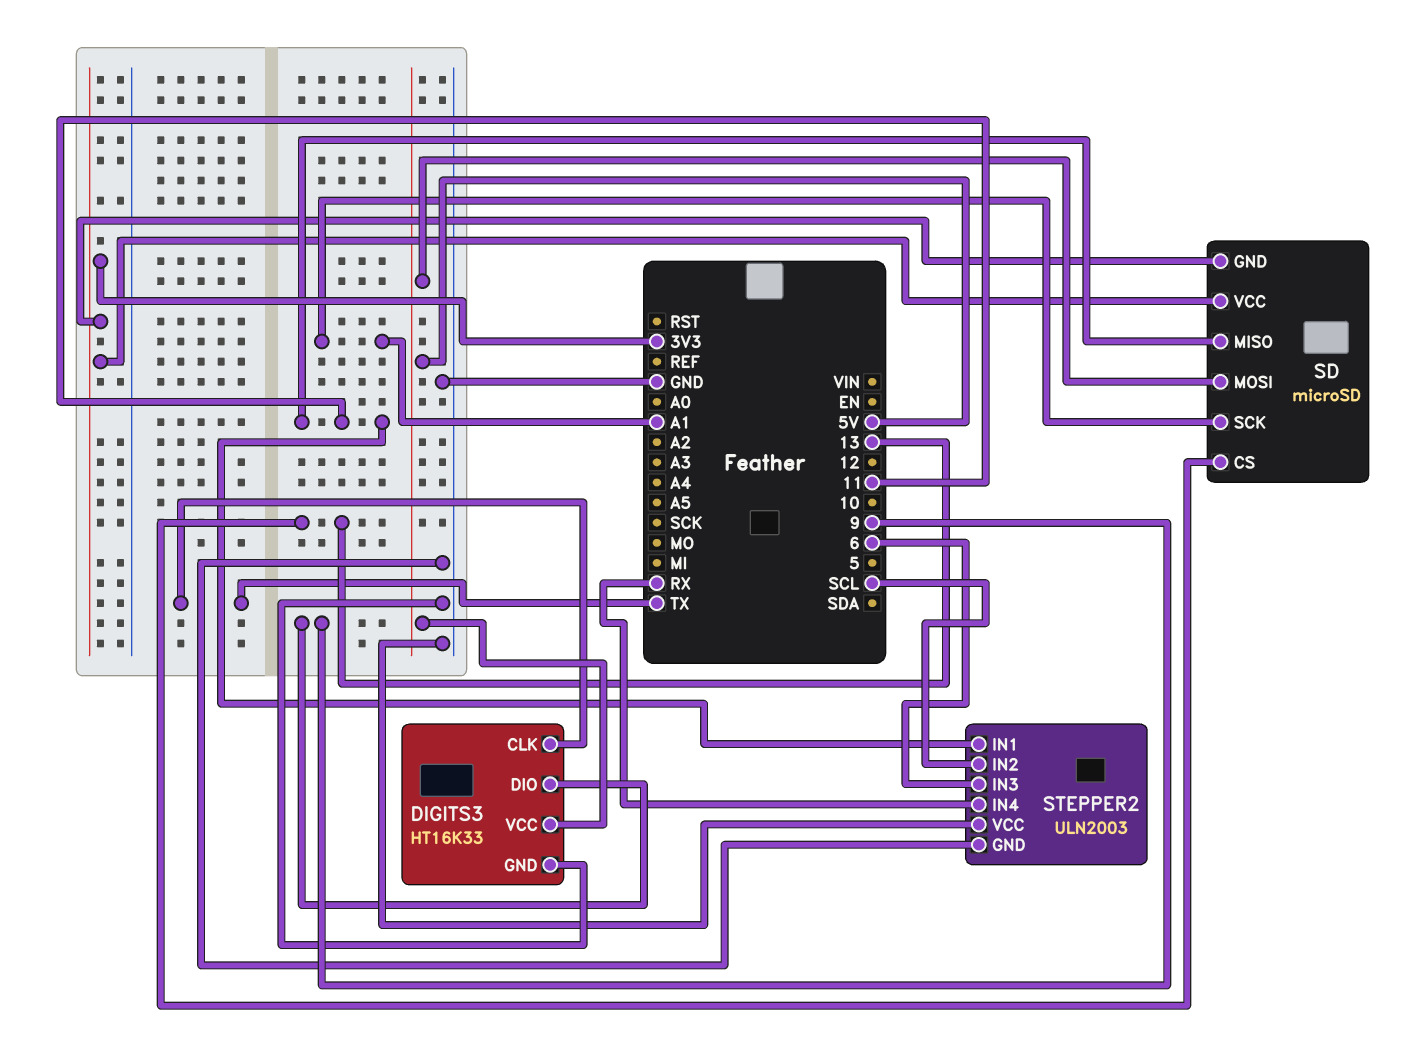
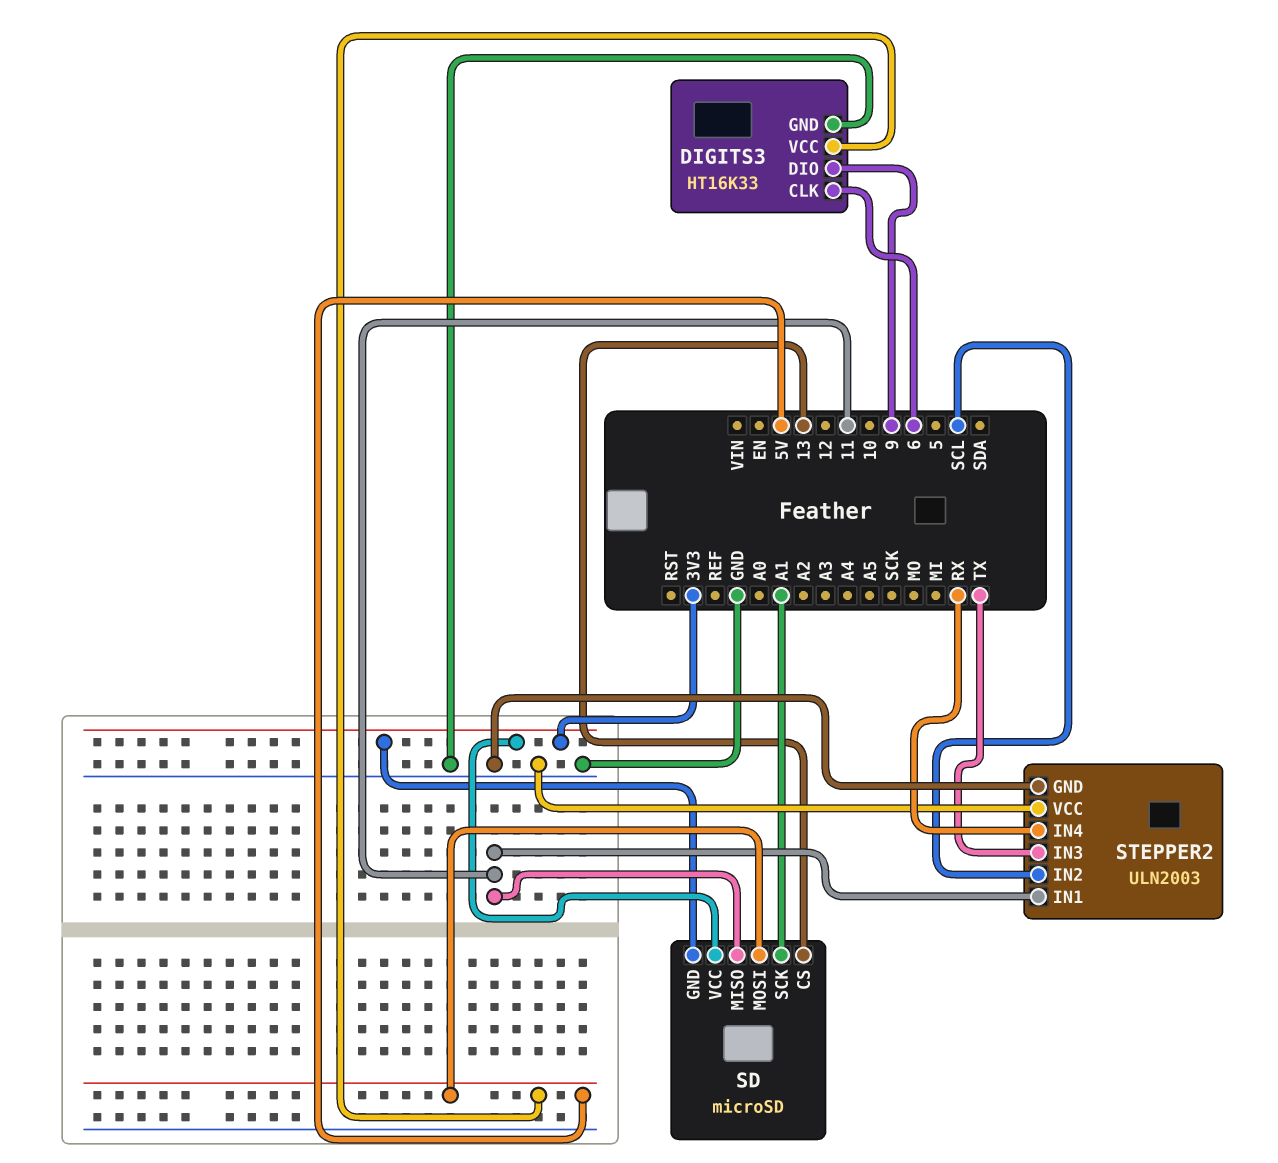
DIGITS3 pin CLK: TX -> 6
STEPPER2 pin IN3: 6 -> TX

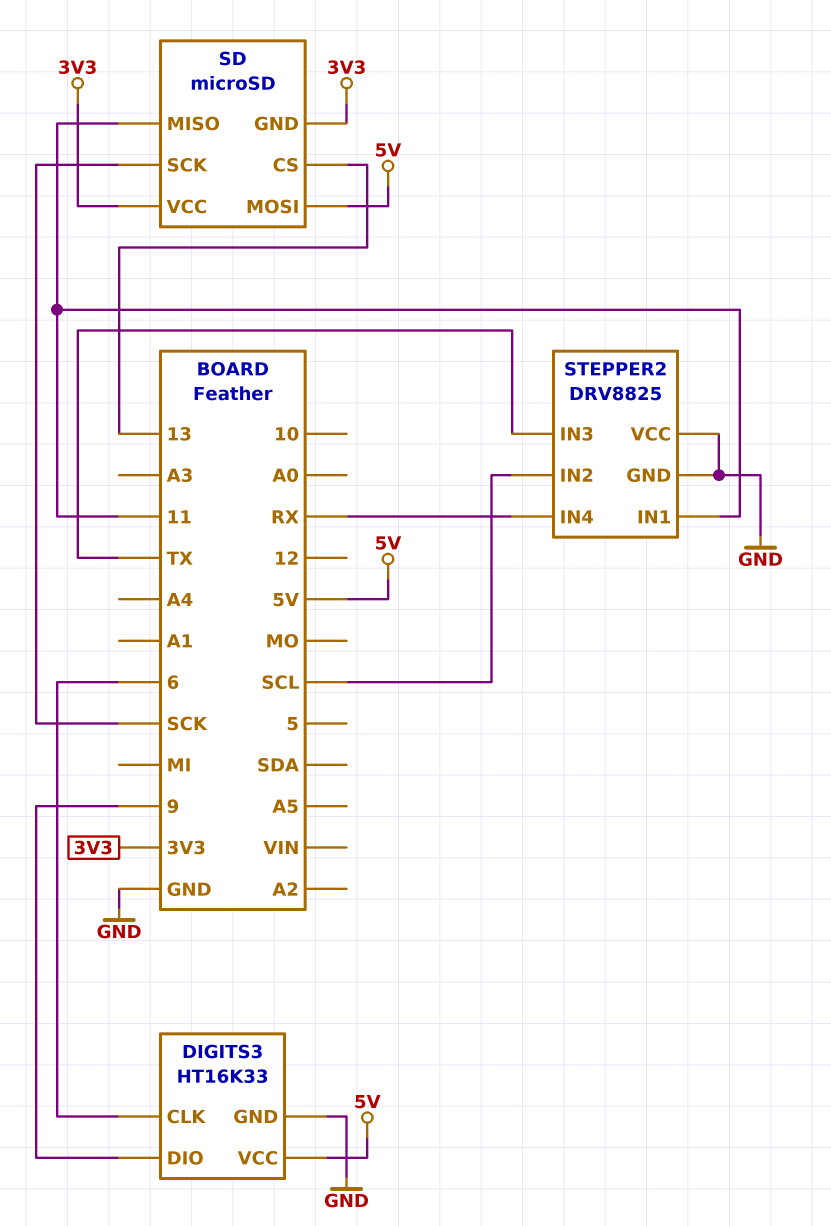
SD pin SCK: A1 -> SCK
STEPPER2: ULN2003 -> DRV8825

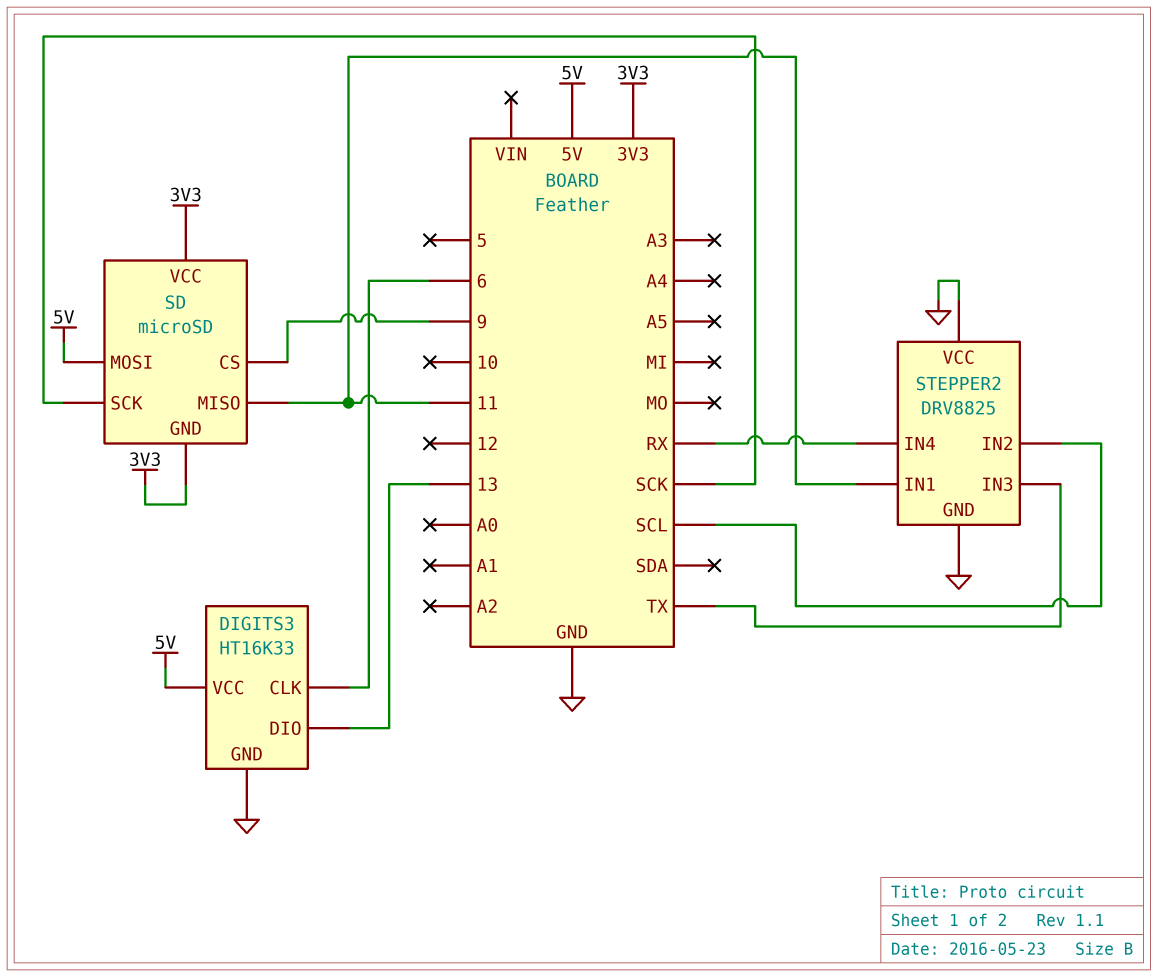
DIGITS3 pin DIO: 9 -> 13
SD pin CS: 13 -> 9

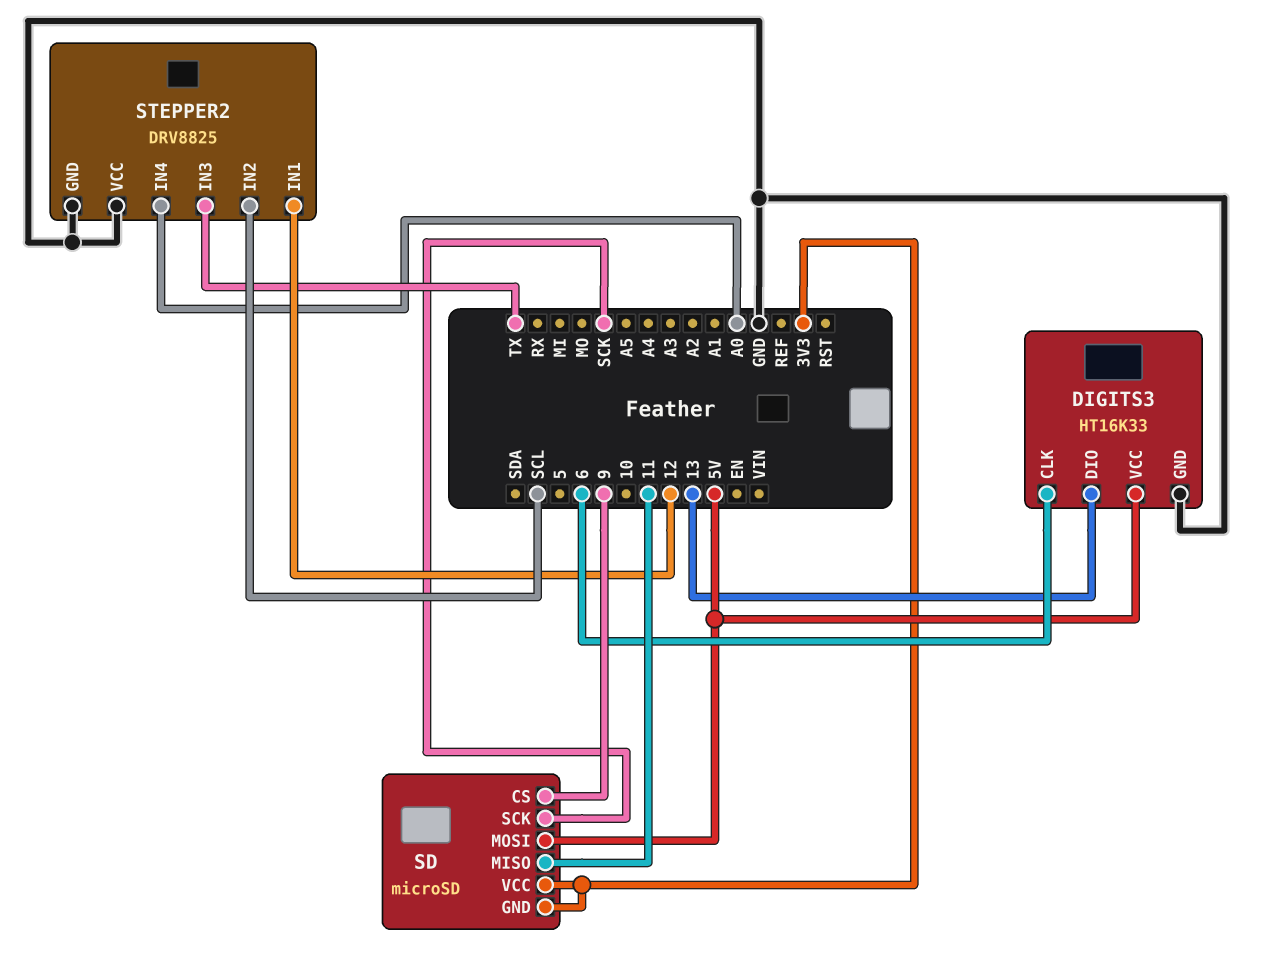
STEPPER2 pin IN1: 11 -> 12
STEPPER2 pin IN4: RX -> A0

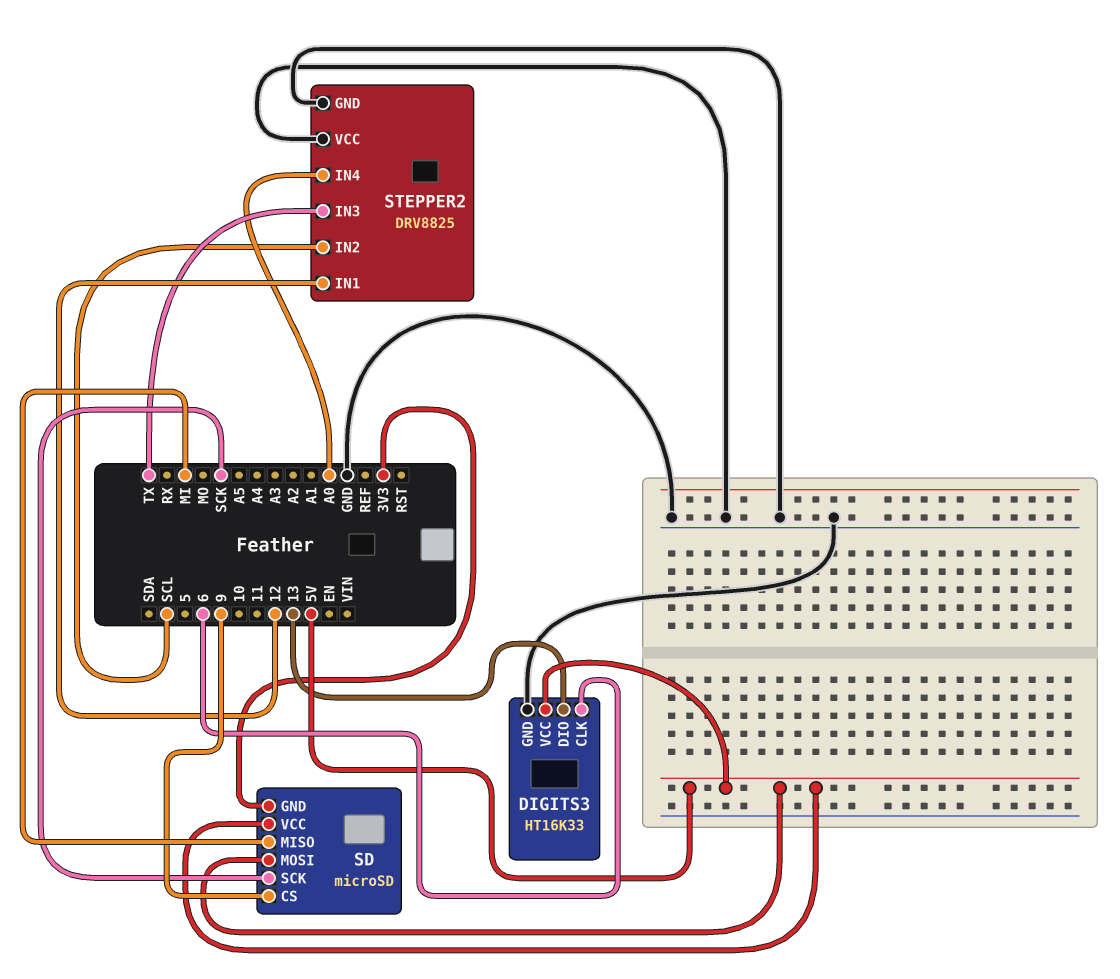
SD pin MISO: 11 -> MI
SD pin VCC: 3V3 -> 5V

